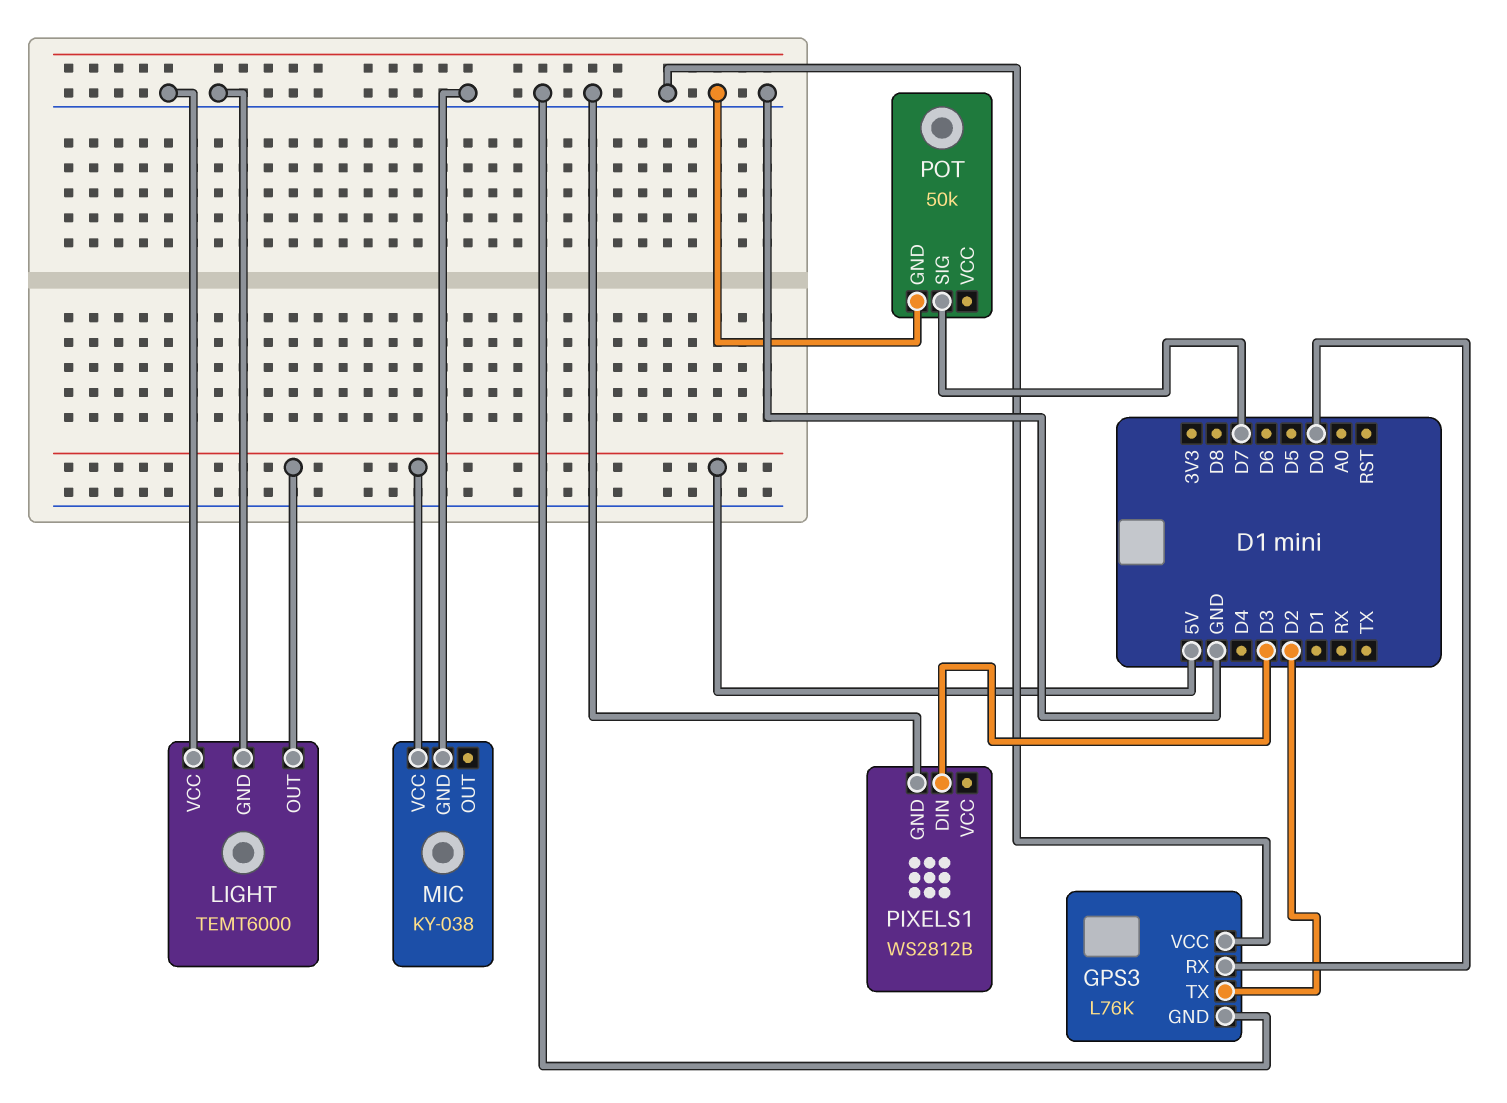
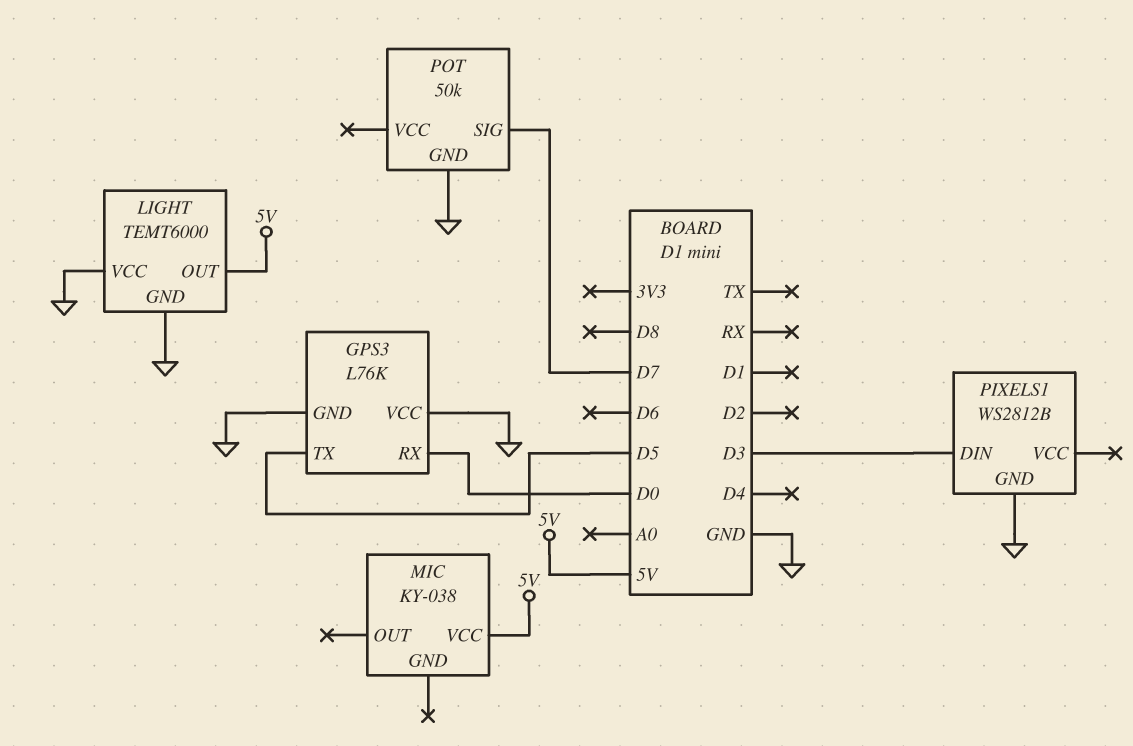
GPS3 pin TX: D2 -> D5
MIC pin GND: GND -> none

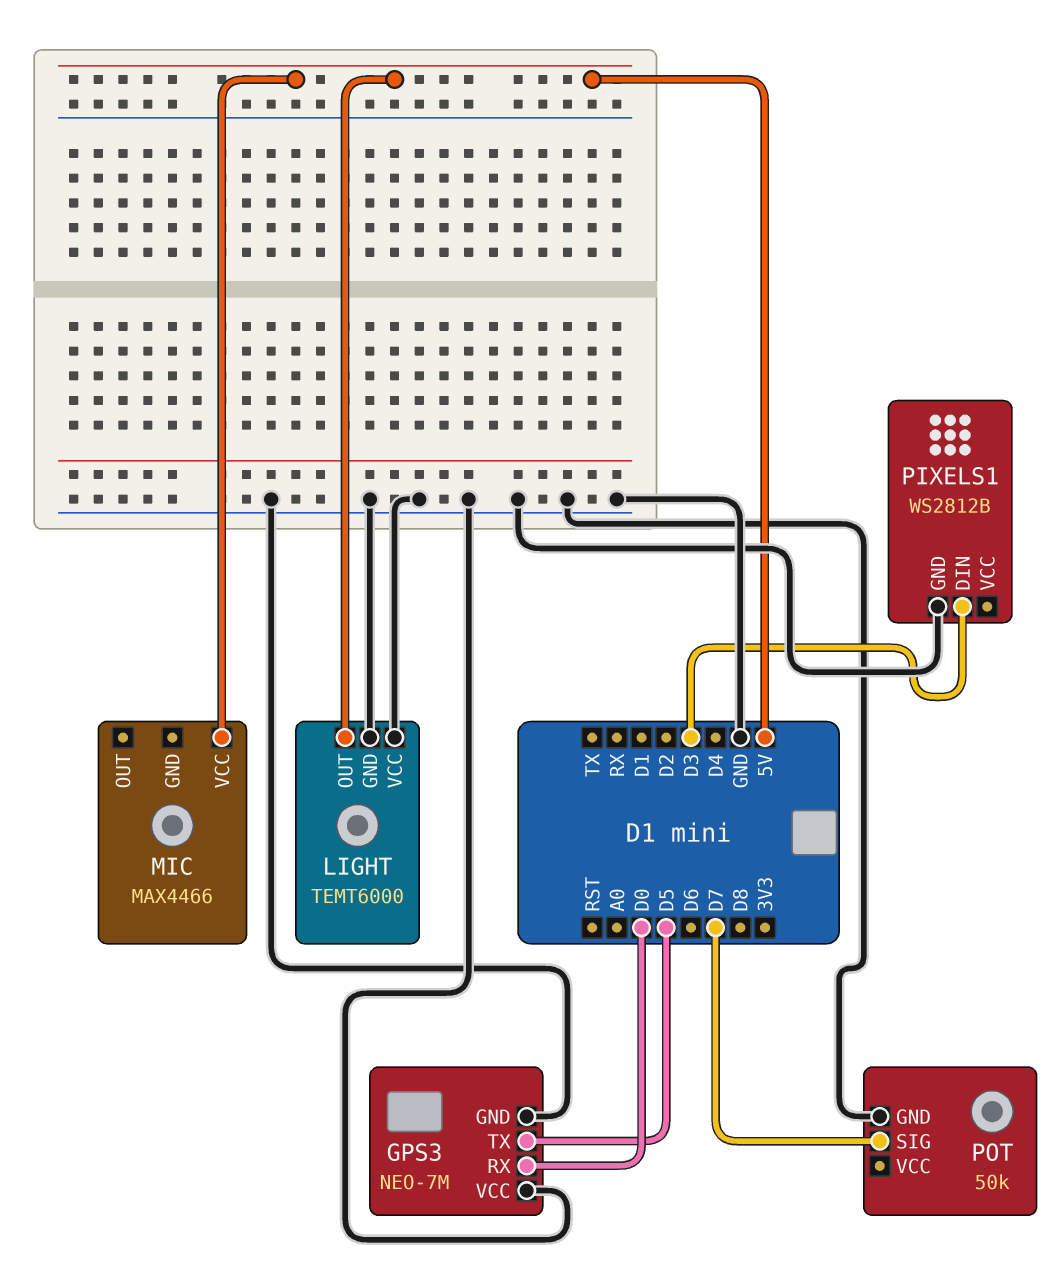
GPS3: L76K -> NEO-7M
MIC: KY-038 -> MAX4466

